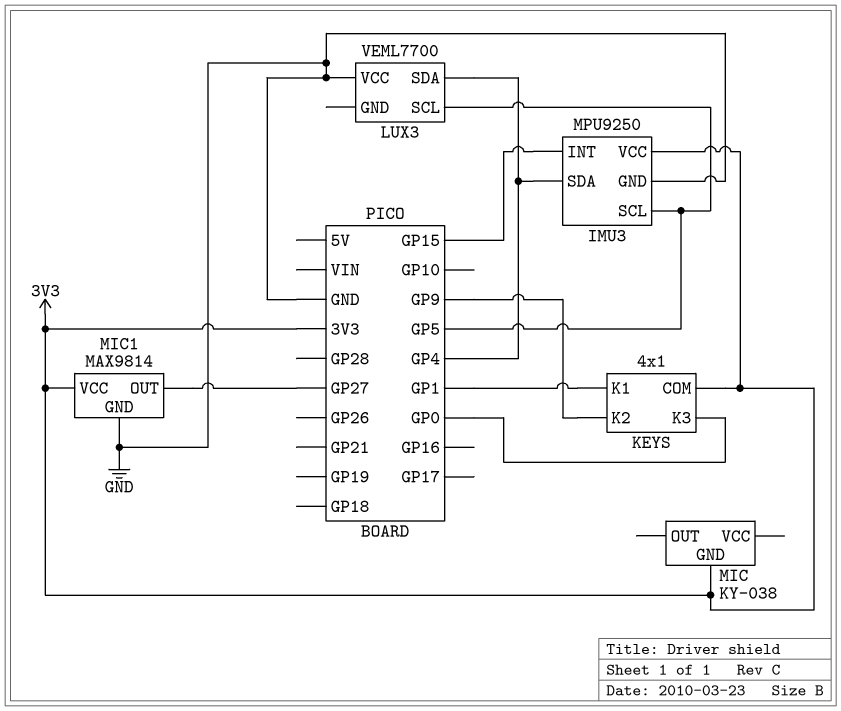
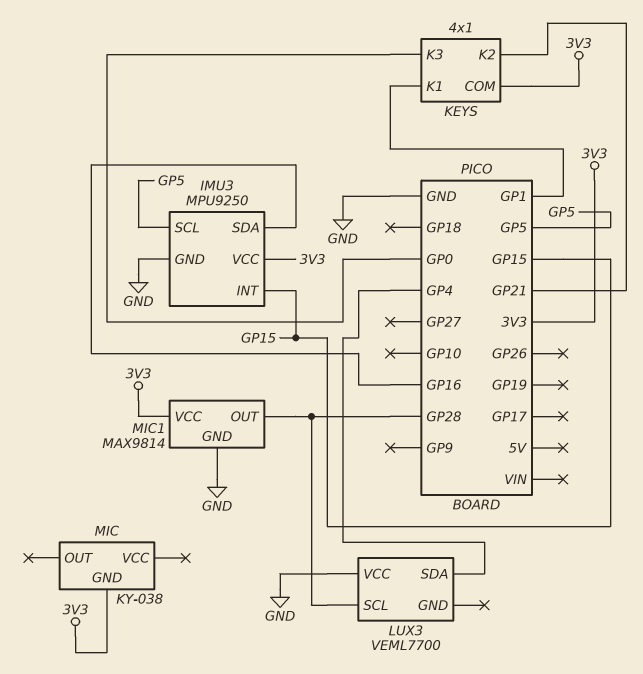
IMU3 pin SDA: GP4 -> GP16
KEYS pin K2: GP9 -> GP21
LUX3 pin SCL: GP5 -> GP28
MIC1 pin OUT: GP27 -> GP28

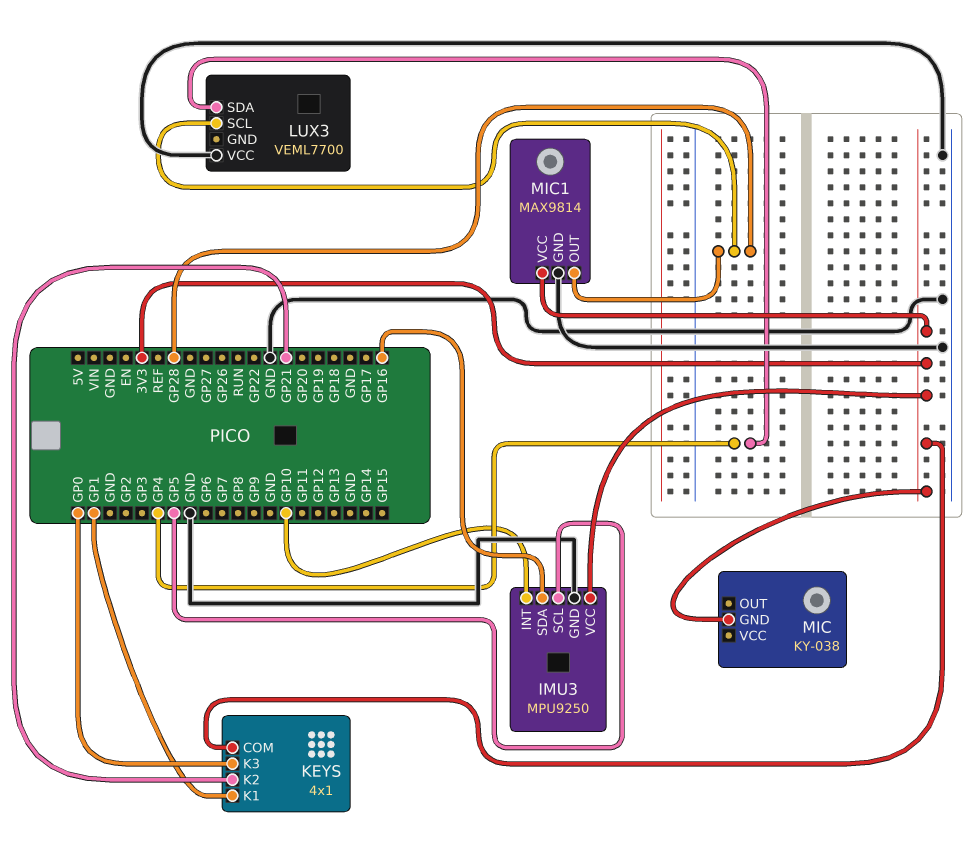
IMU3 pin INT: GP15 -> GP10

